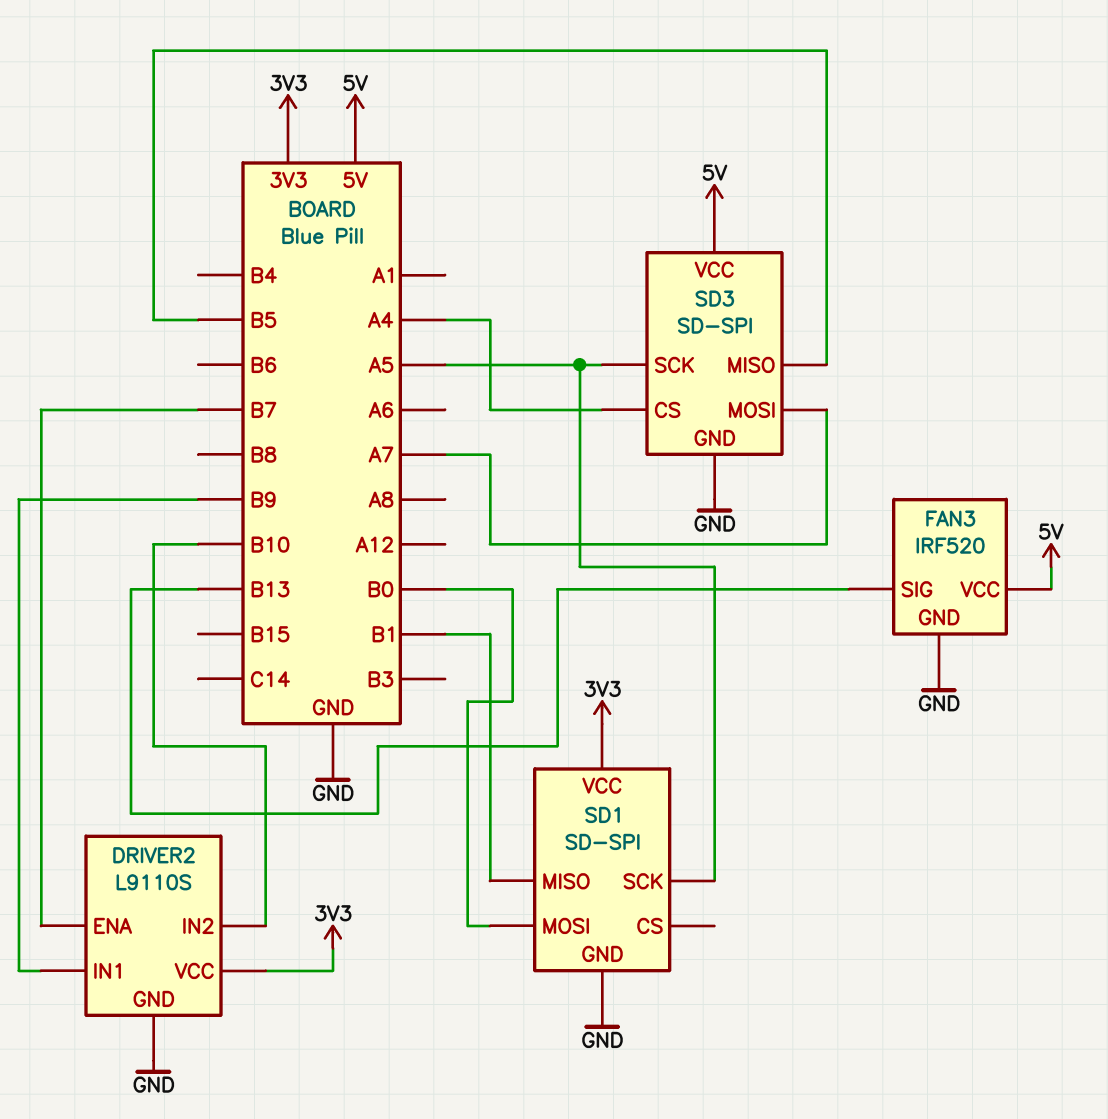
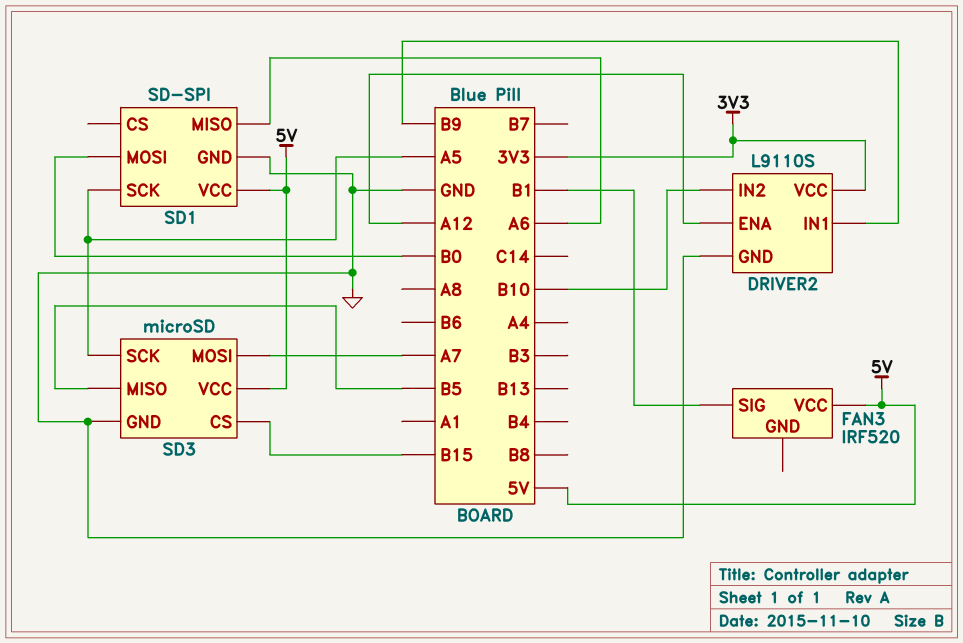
DRIVER2 pin ENA: B7 -> A12
FAN3 pin GND: GND -> none
FAN3 pin SIG: B13 -> B1
SD1 pin MISO: B1 -> A6
SD1 pin VCC: 3V3 -> 5V
SD3: SD-SPI -> microSD
SD3 pin CS: A4 -> B15

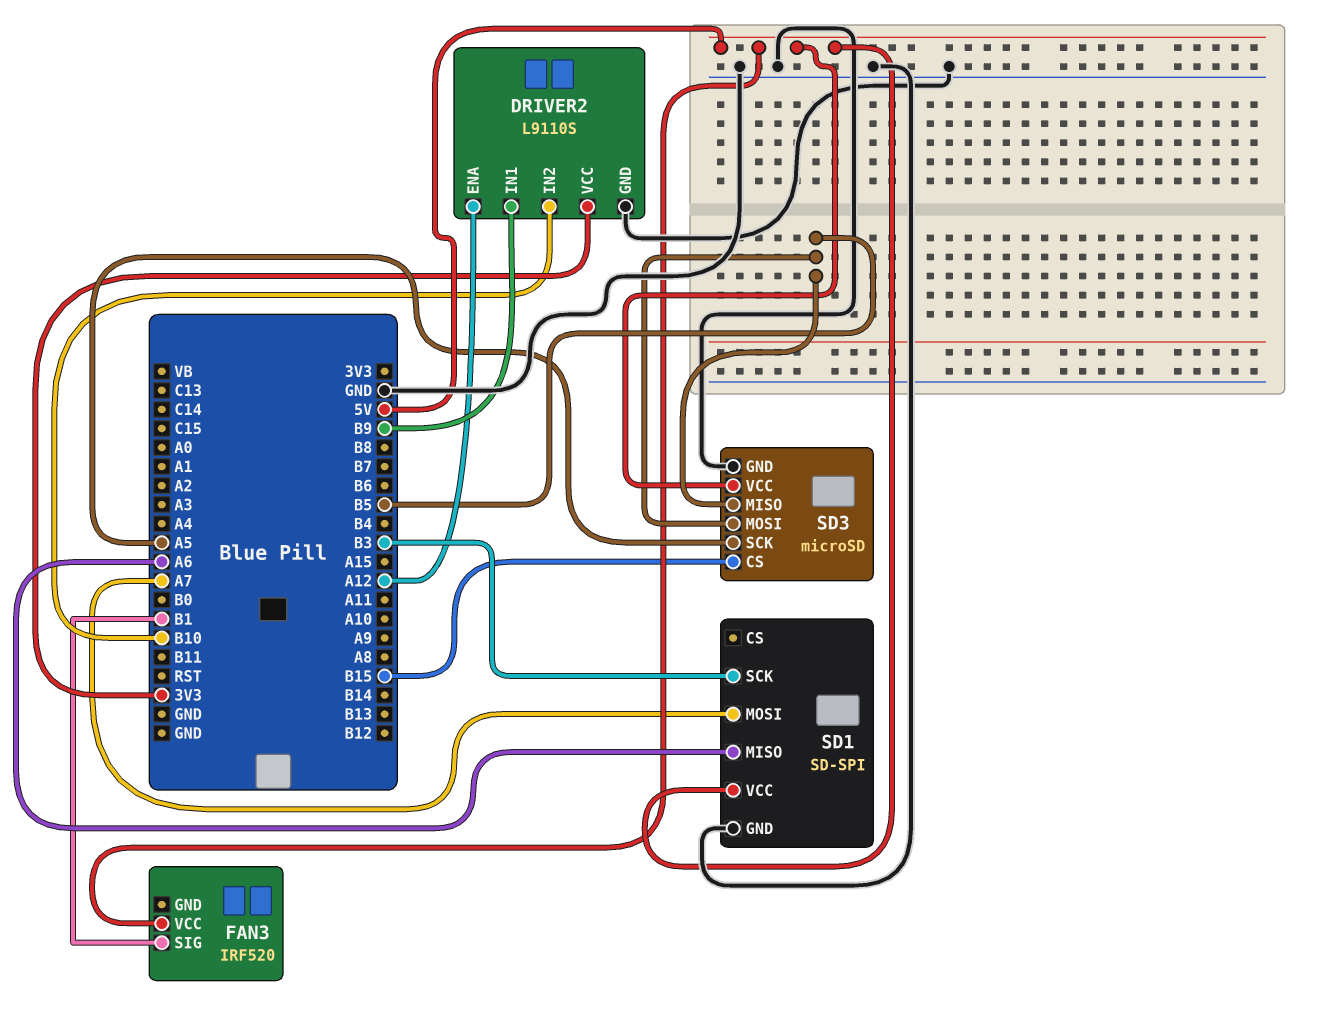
SD1 pin MOSI: B0 -> A7
SD1 pin SCK: A5 -> B3
SD3 pin MOSI: A7 -> B5

